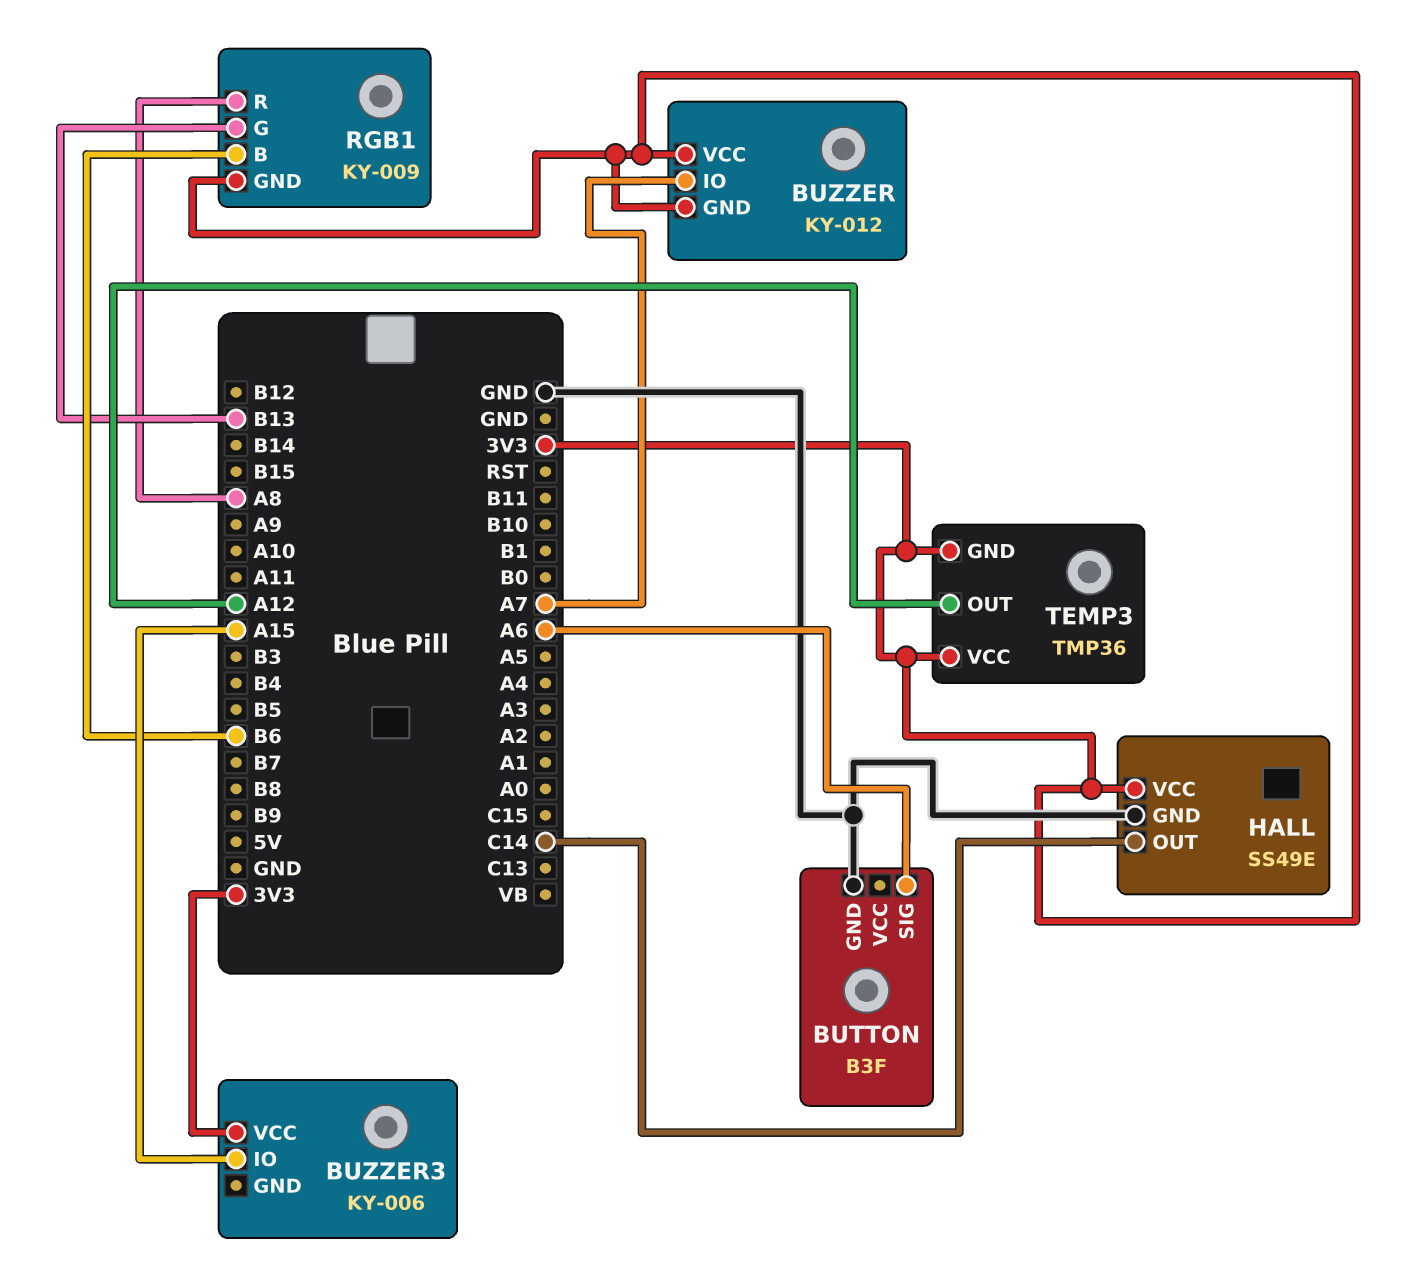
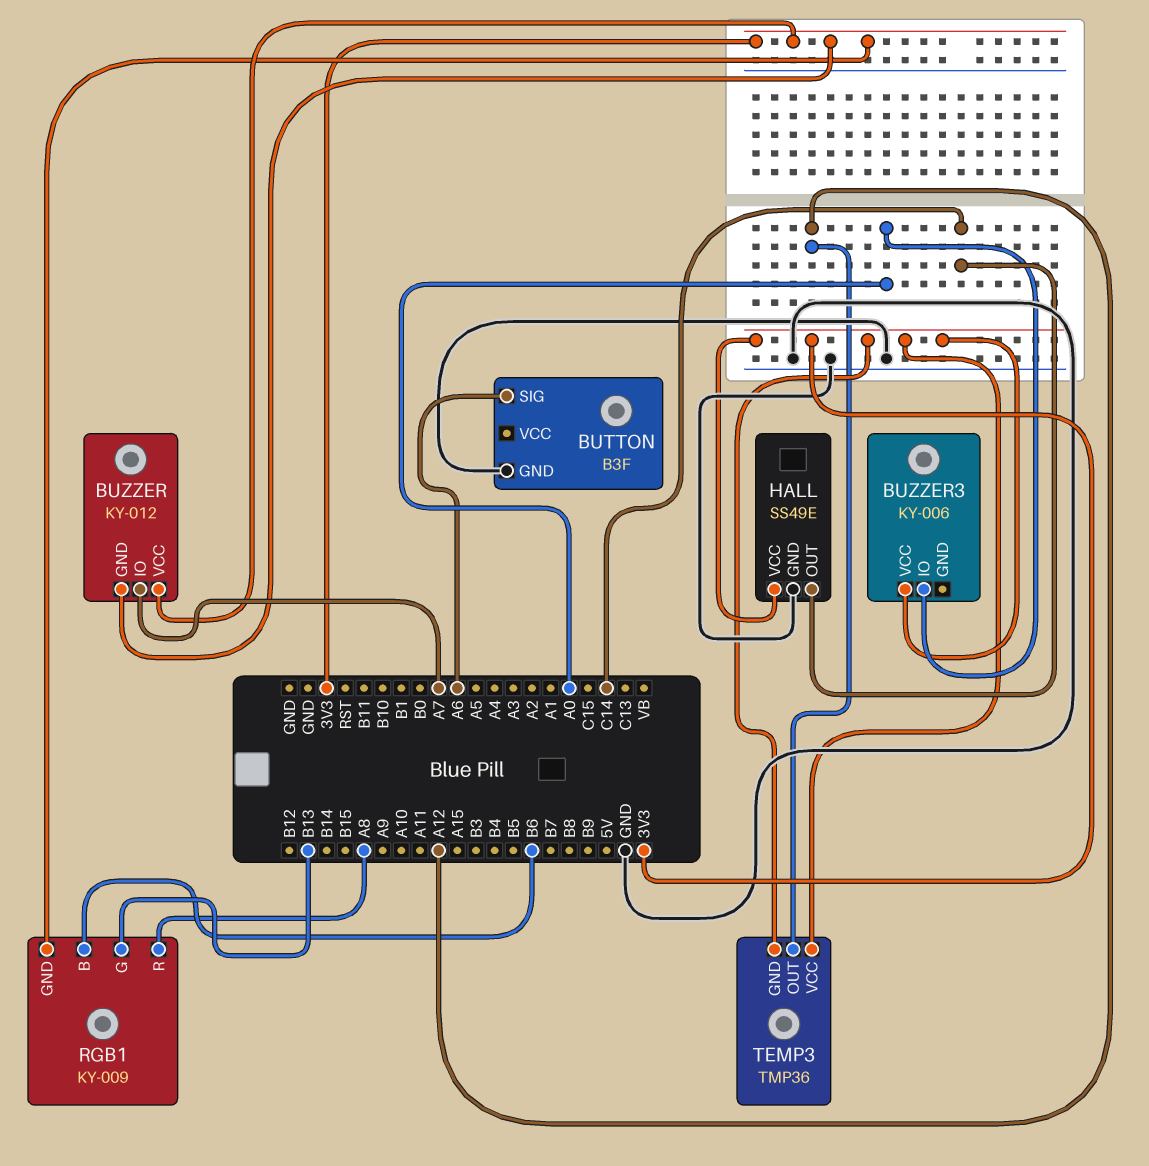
BUZZER3 pin IO: A15 -> A0

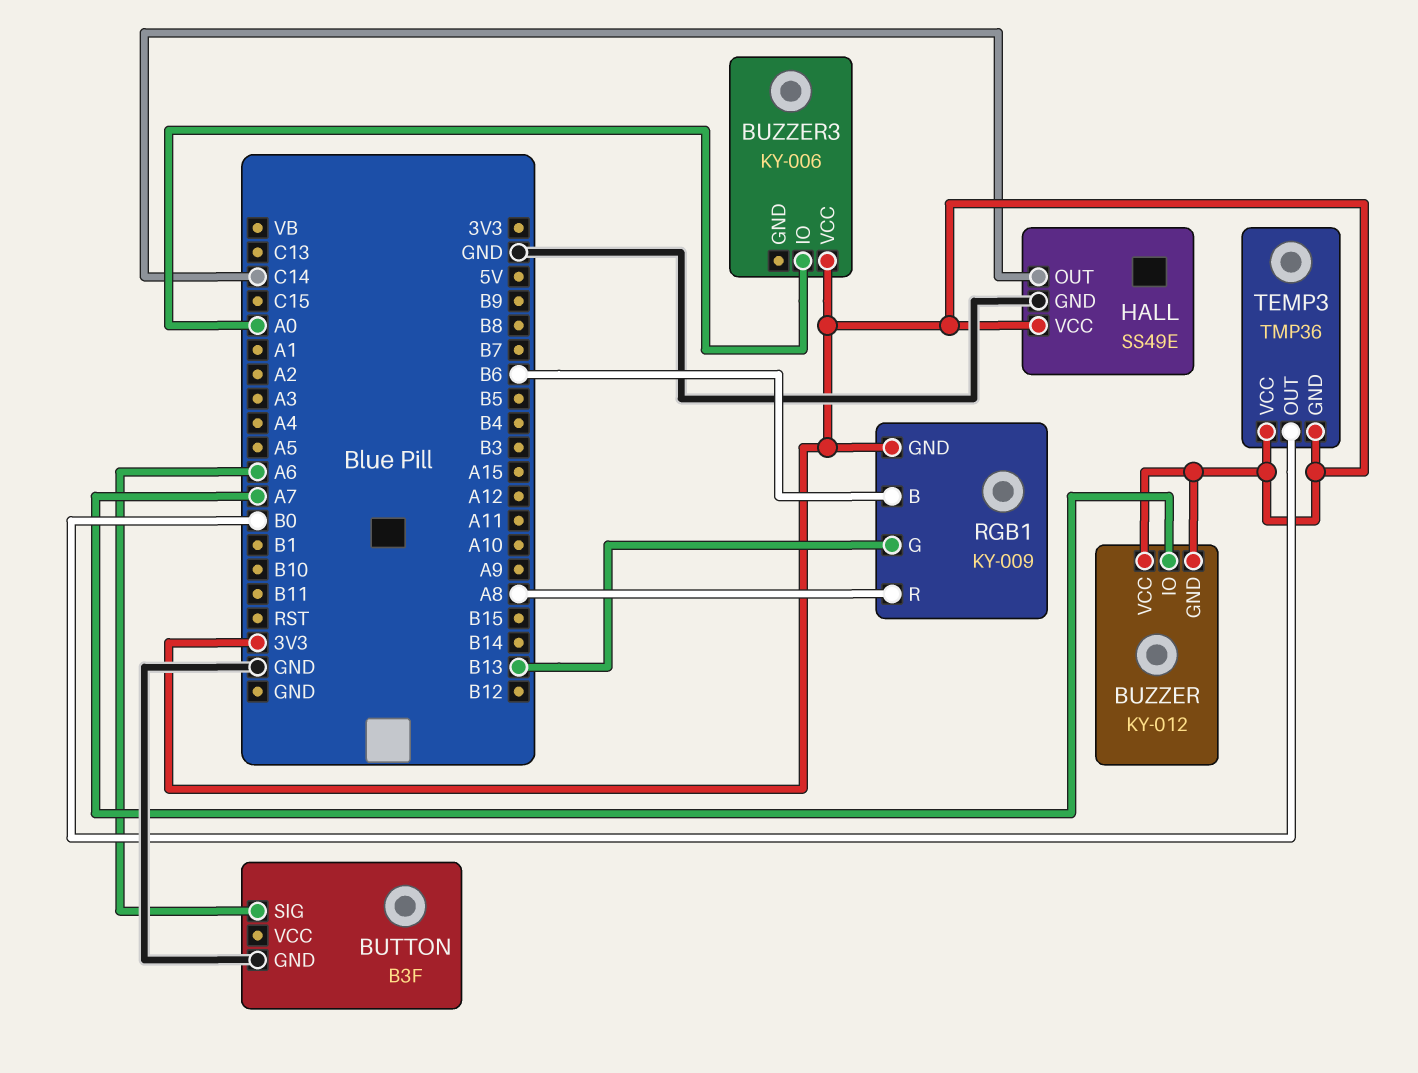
TEMP3 pin OUT: A12 -> B0

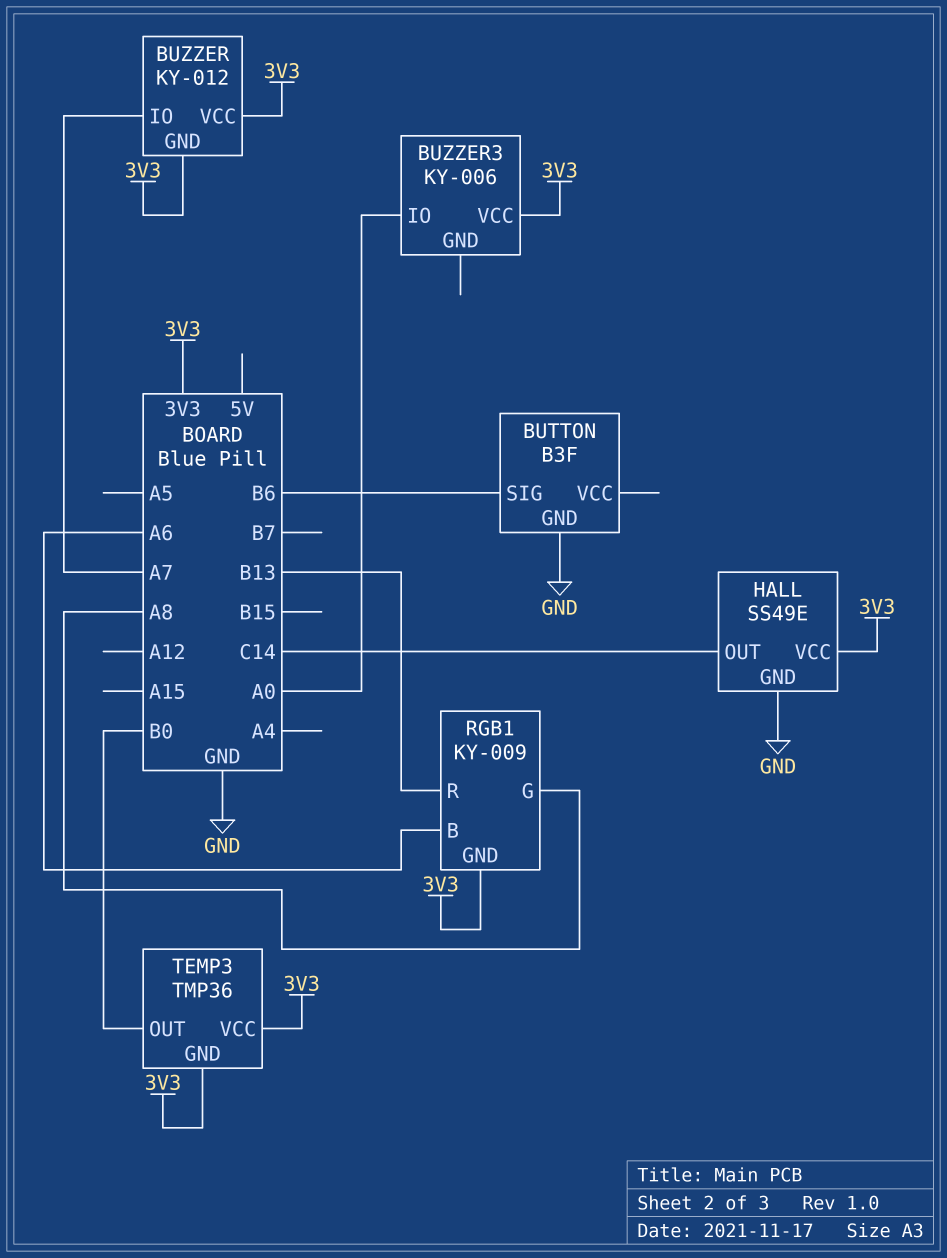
BUTTON pin SIG: A6 -> B6
RGB1 pin B: B6 -> A6
RGB1 pin G: B13 -> A8
RGB1 pin R: A8 -> B13

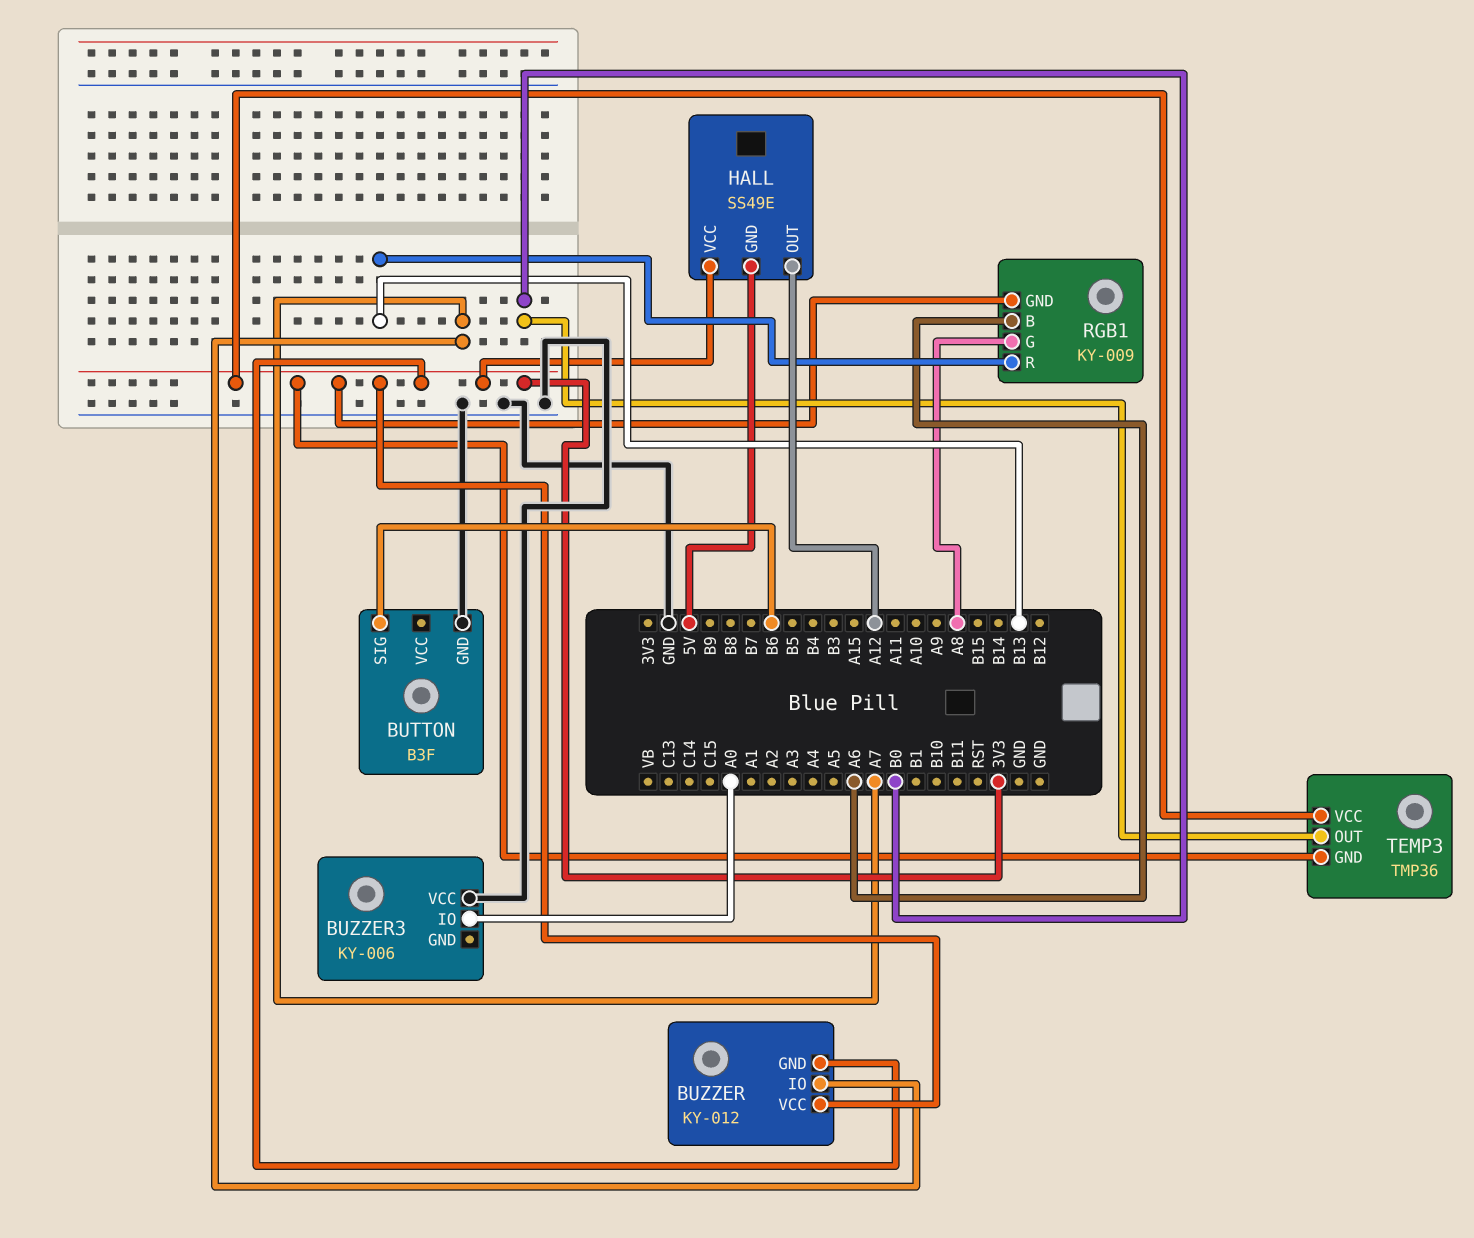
BUZZER3 pin VCC: 3V3 -> GND
HALL pin GND: GND -> 5V
HALL pin OUT: C14 -> A12

